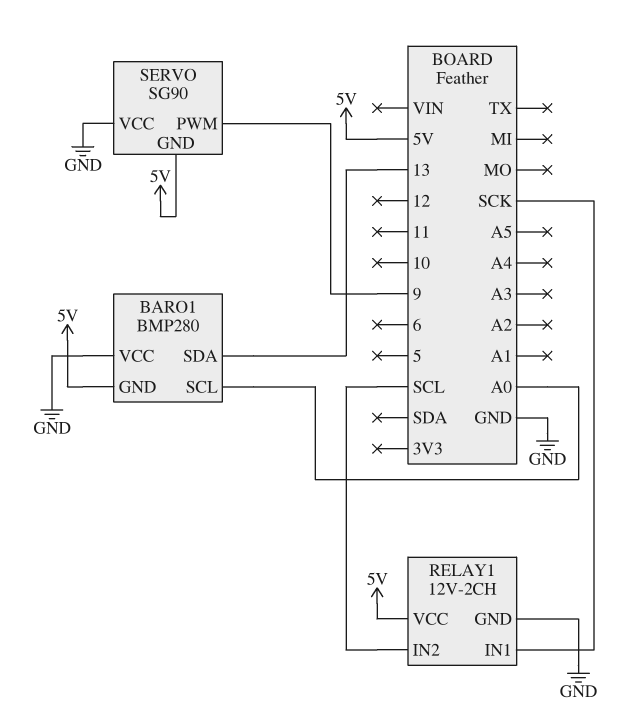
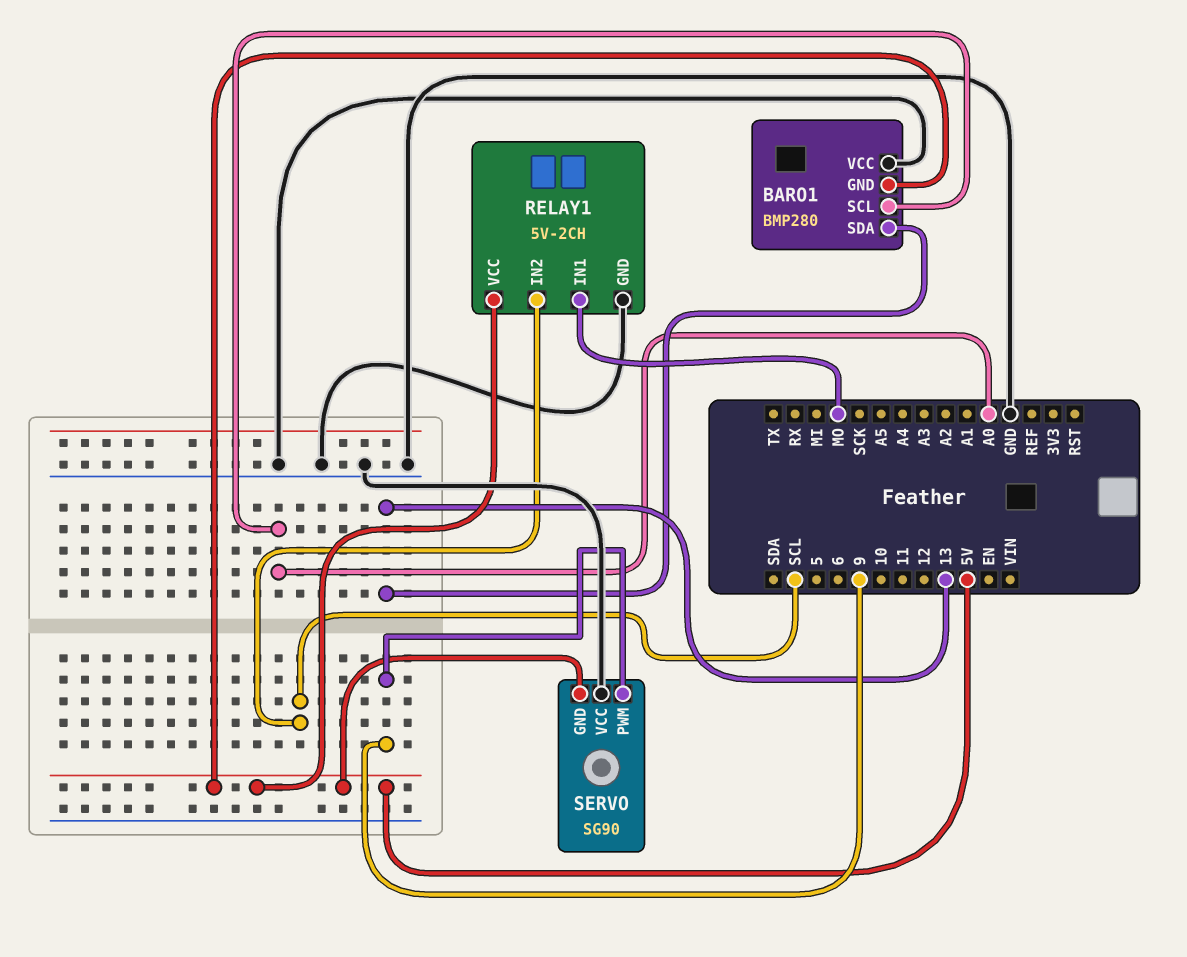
RELAY1: 12V-2CH -> 5V-2CH
RELAY1 pin IN1: SCK -> MO

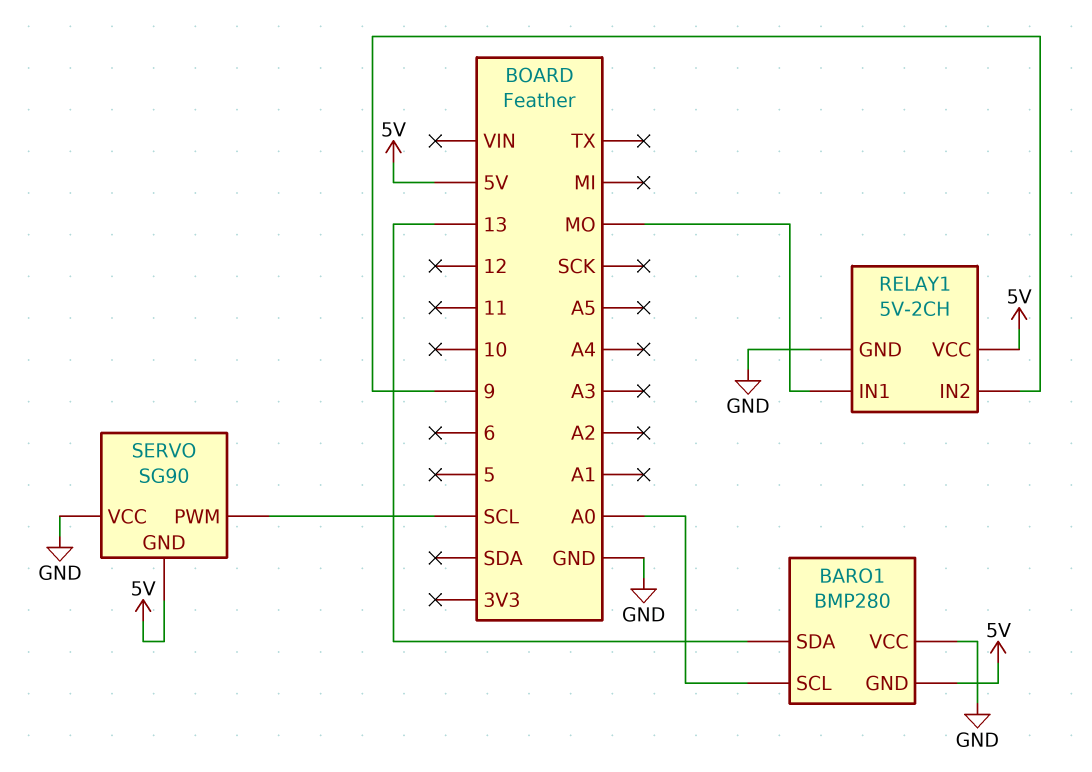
RELAY1 pin IN2: SCL -> 9
SERVO pin PWM: 9 -> SCL

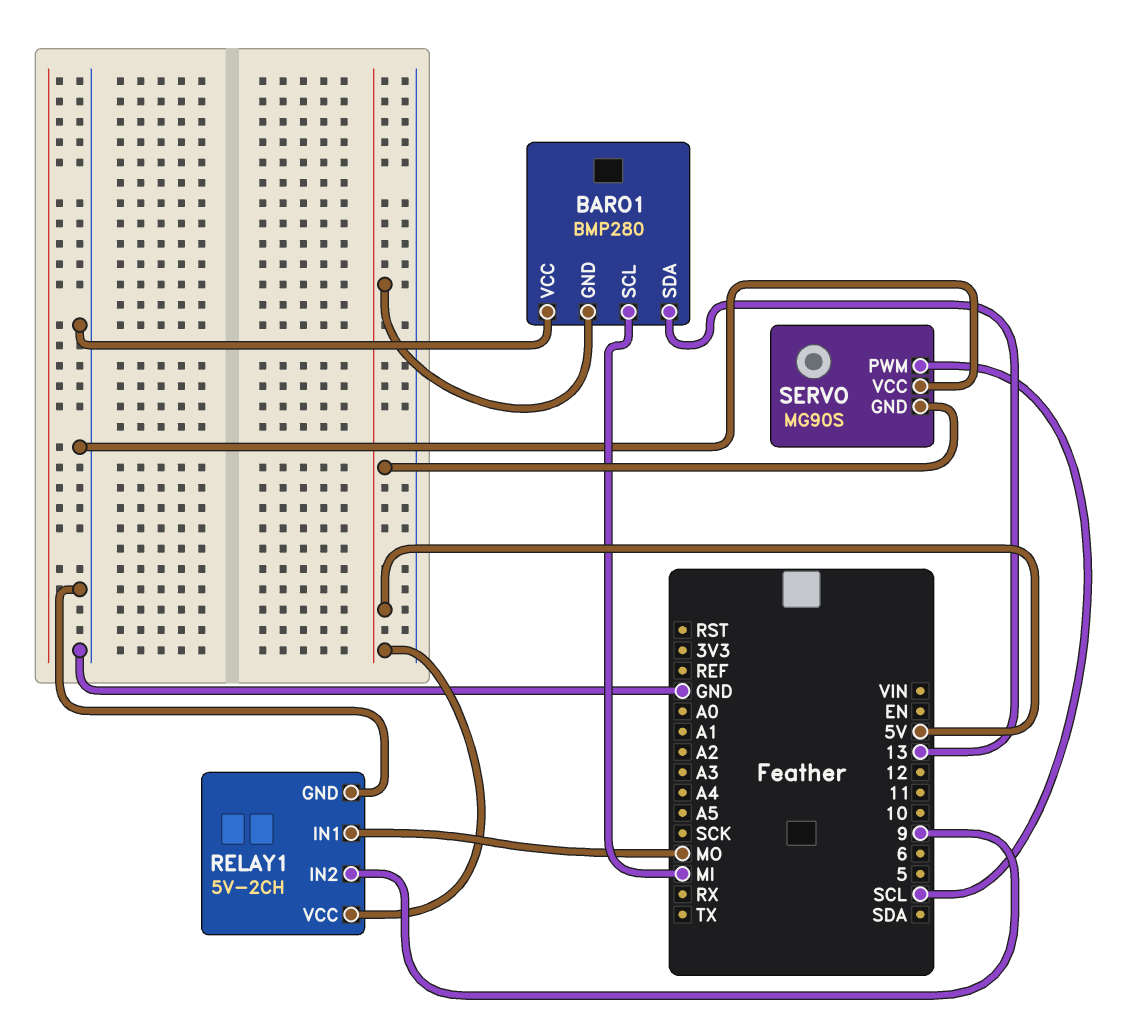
BARO1 pin SCL: A0 -> MI
SERVO: SG90 -> MG90S

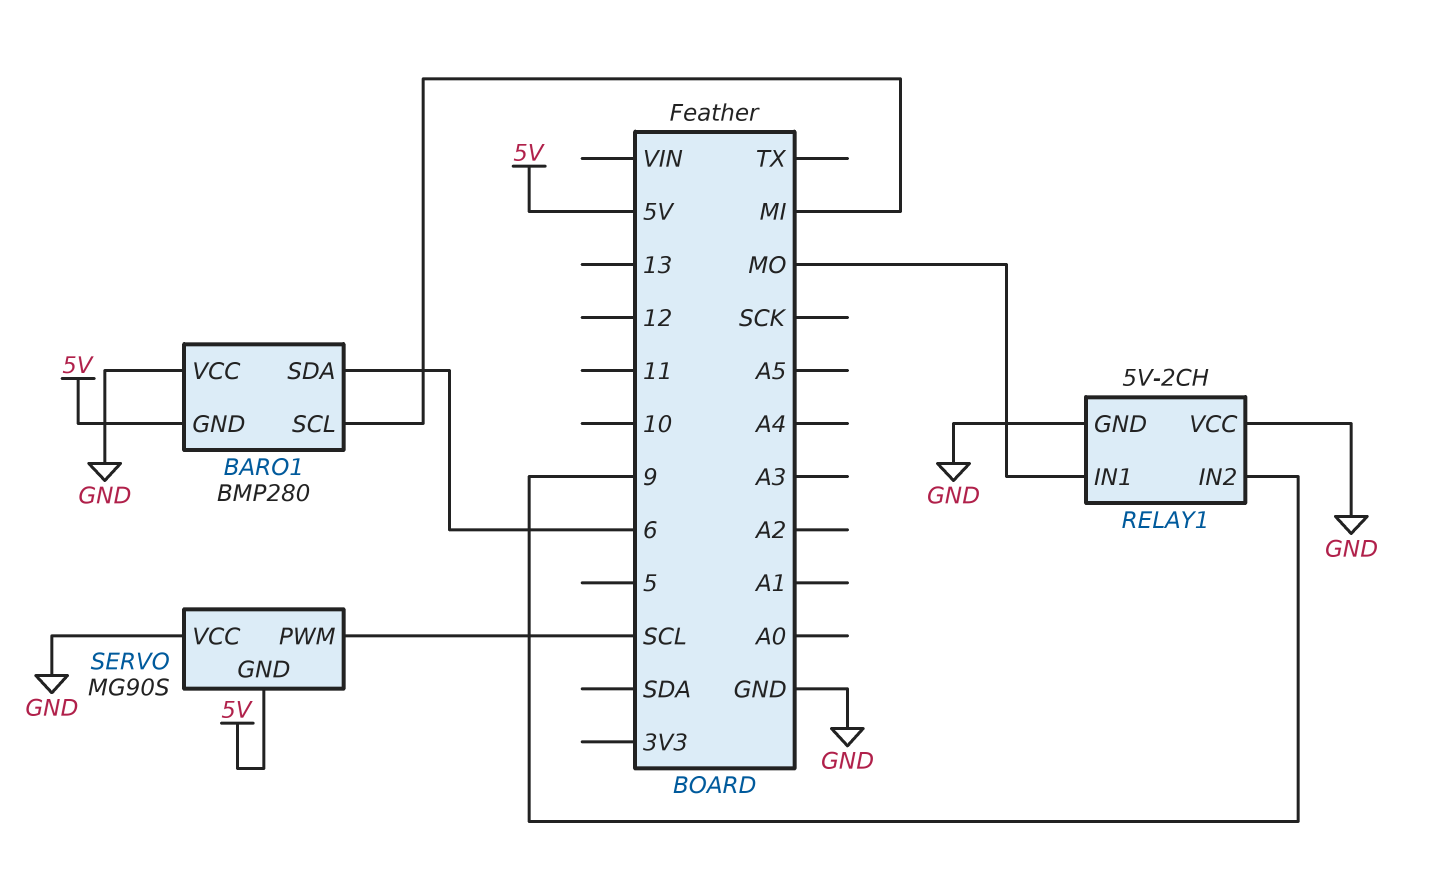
BARO1 pin SDA: 13 -> 6
RELAY1 pin VCC: 5V -> GND

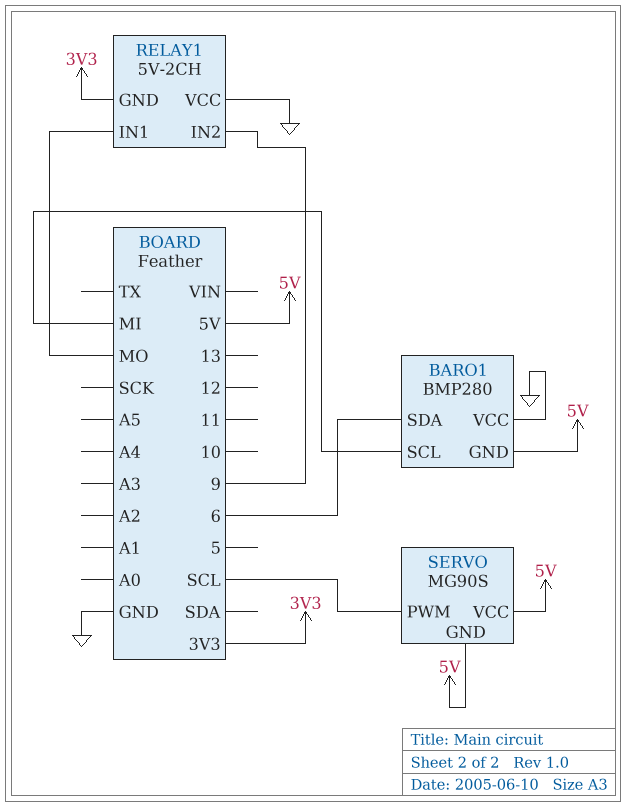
RELAY1 pin GND: GND -> 3V3
SERVO pin VCC: GND -> 5V

